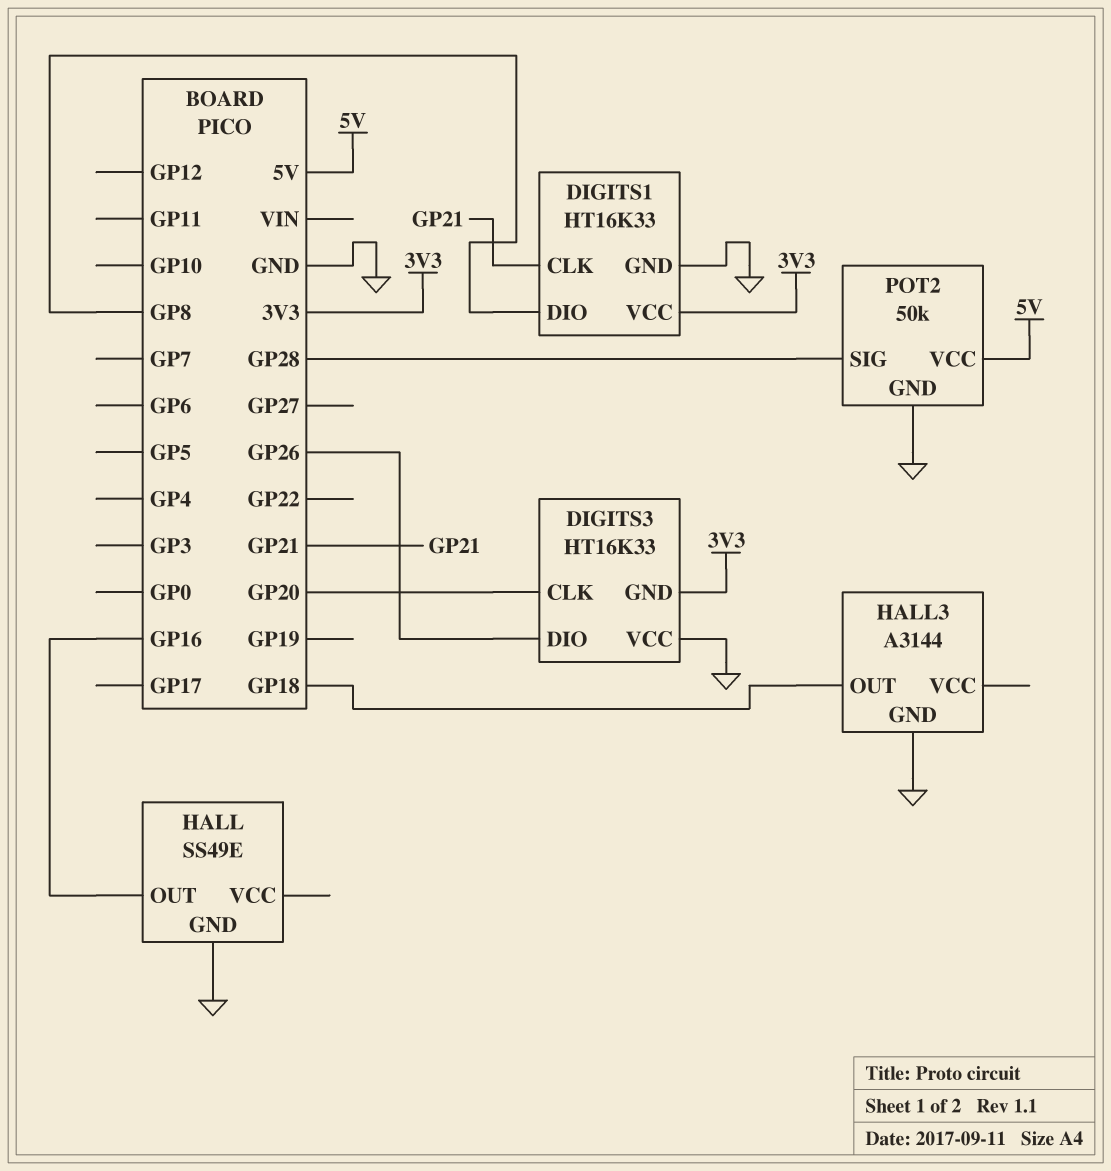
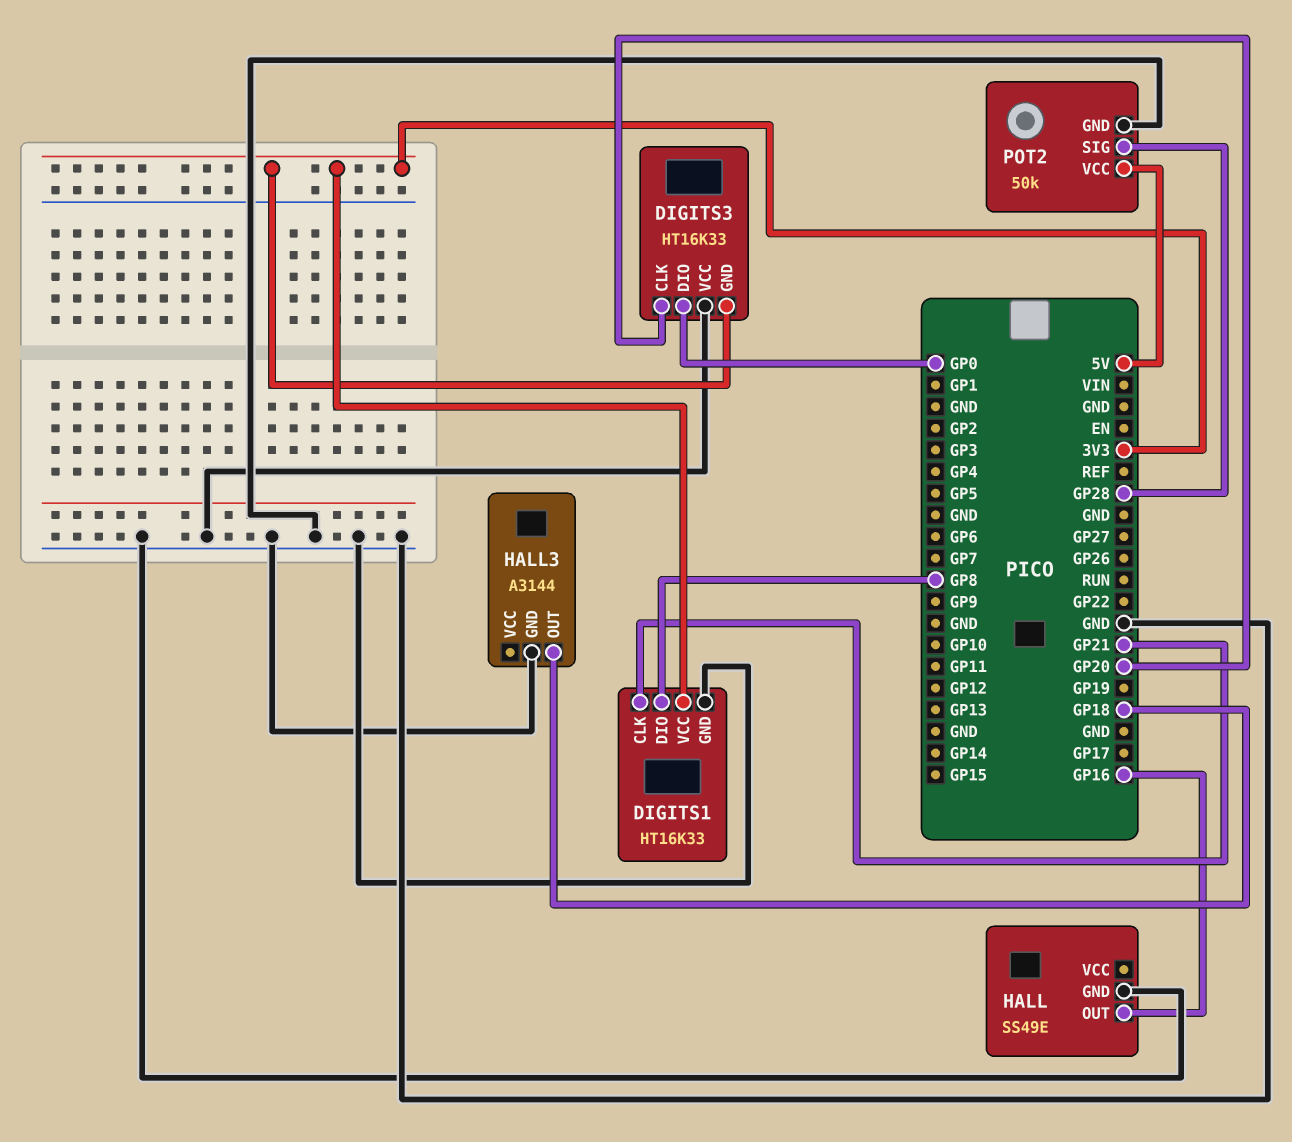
DIGITS3 pin DIO: GP26 -> GP0

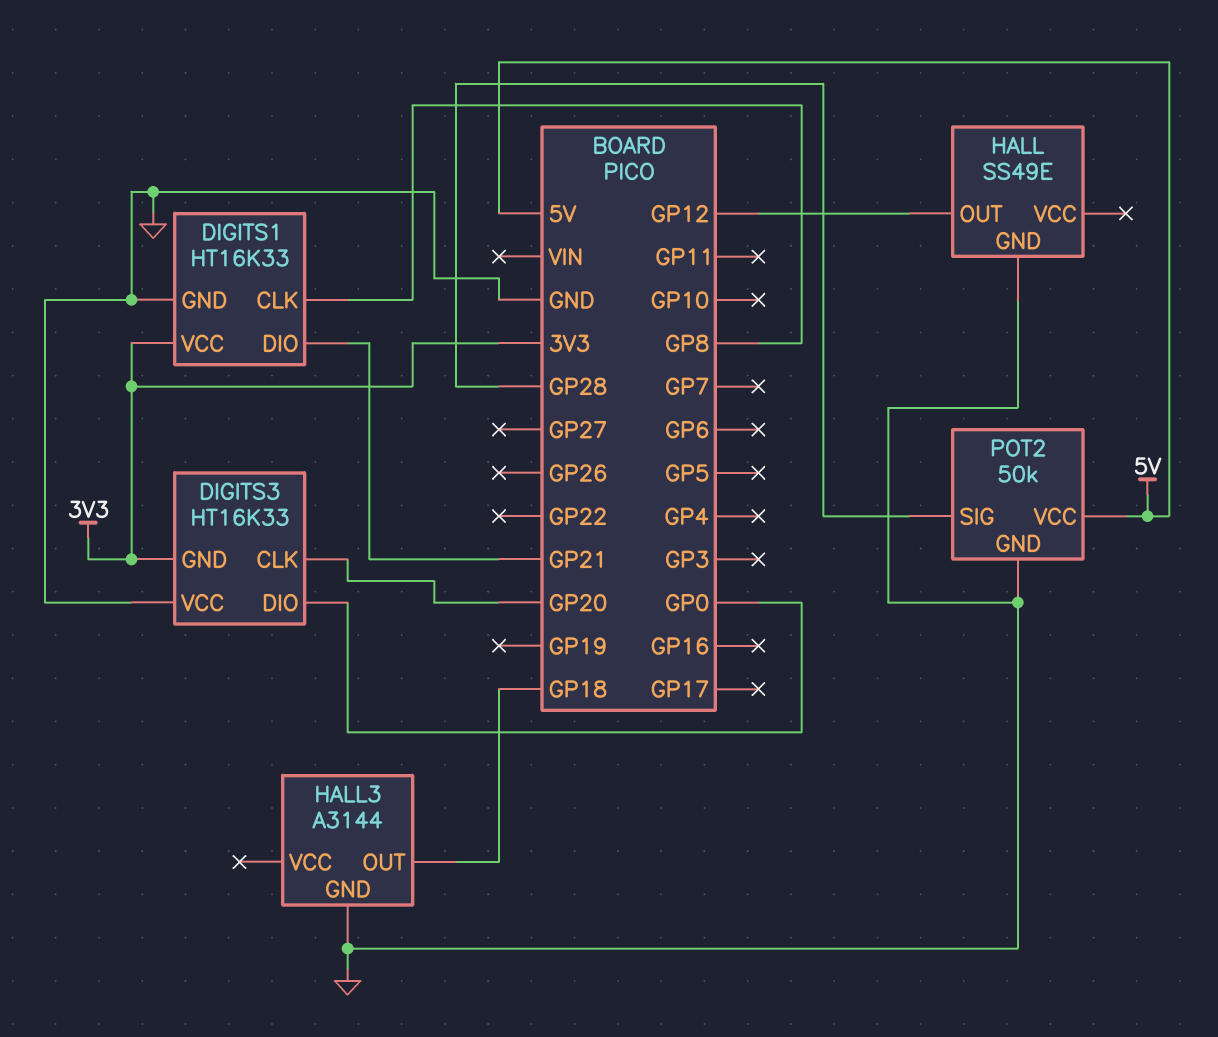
DIGITS1 pin CLK: GP21 -> GP8
DIGITS1 pin DIO: GP8 -> GP21
HALL pin OUT: GP16 -> GP12

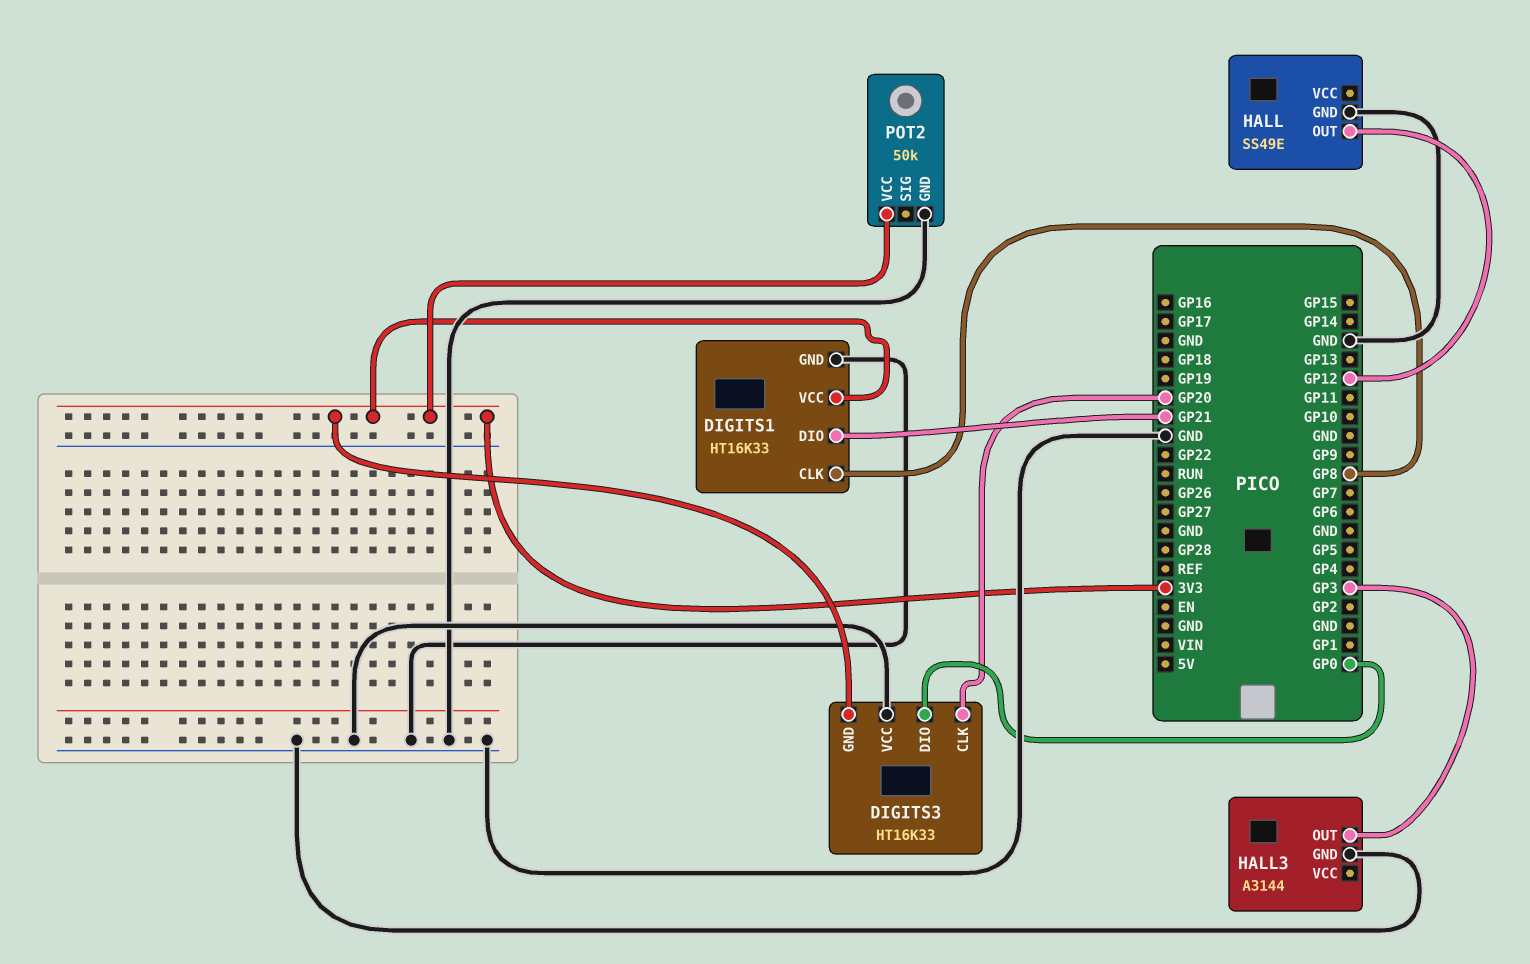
HALL3 pin OUT: GP18 -> GP3
POT2 pin SIG: GP28 -> none
POT2 pin VCC: 5V -> 3V3

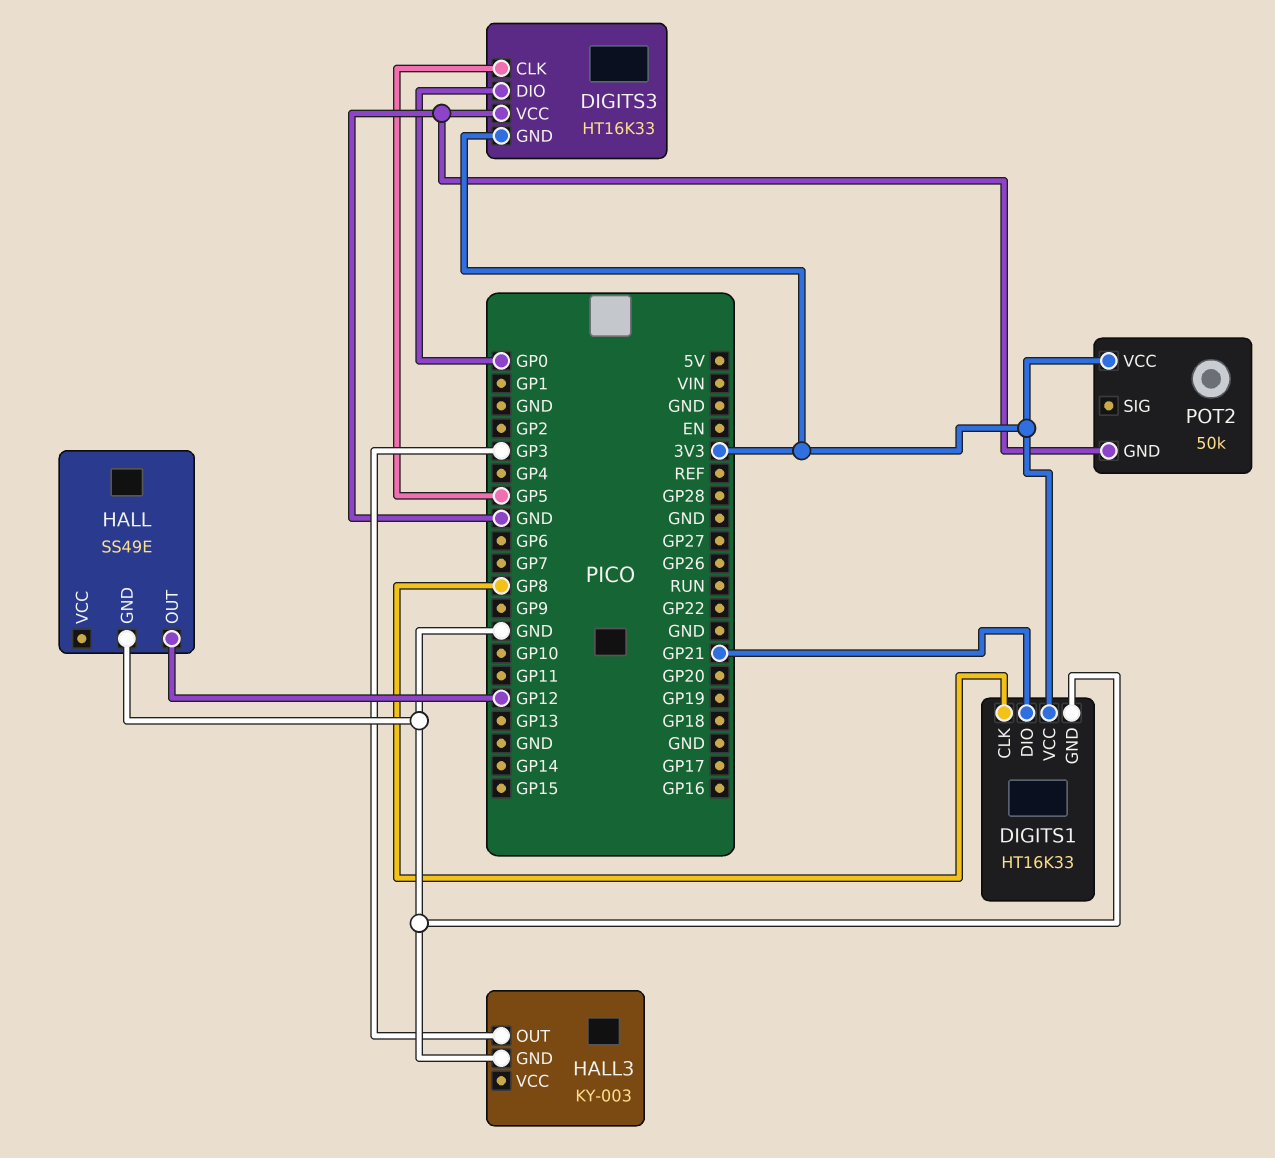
DIGITS3 pin CLK: GP20 -> GP5
HALL3: A3144 -> KY-003

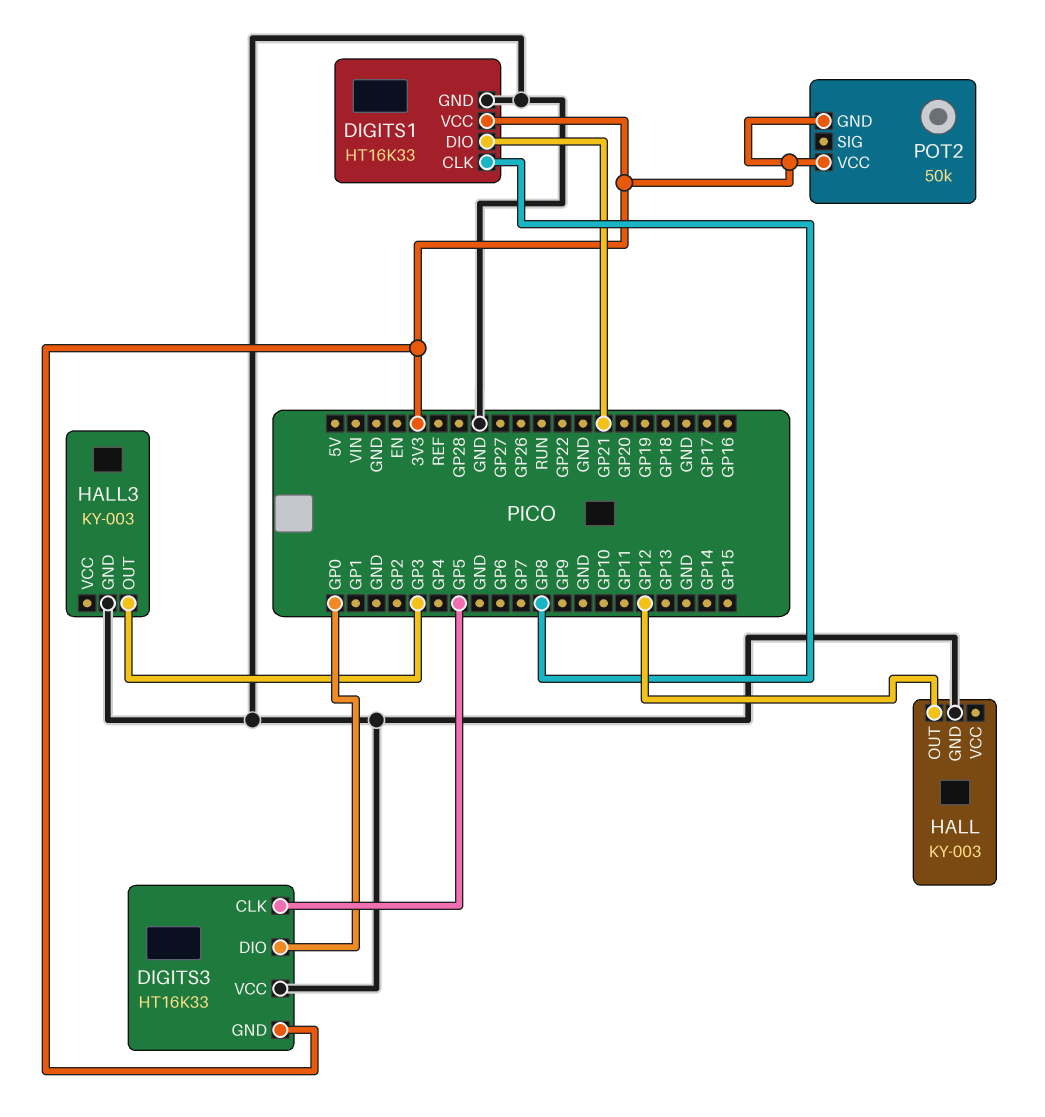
HALL: SS49E -> KY-003
POT2 pin GND: GND -> 3V3

